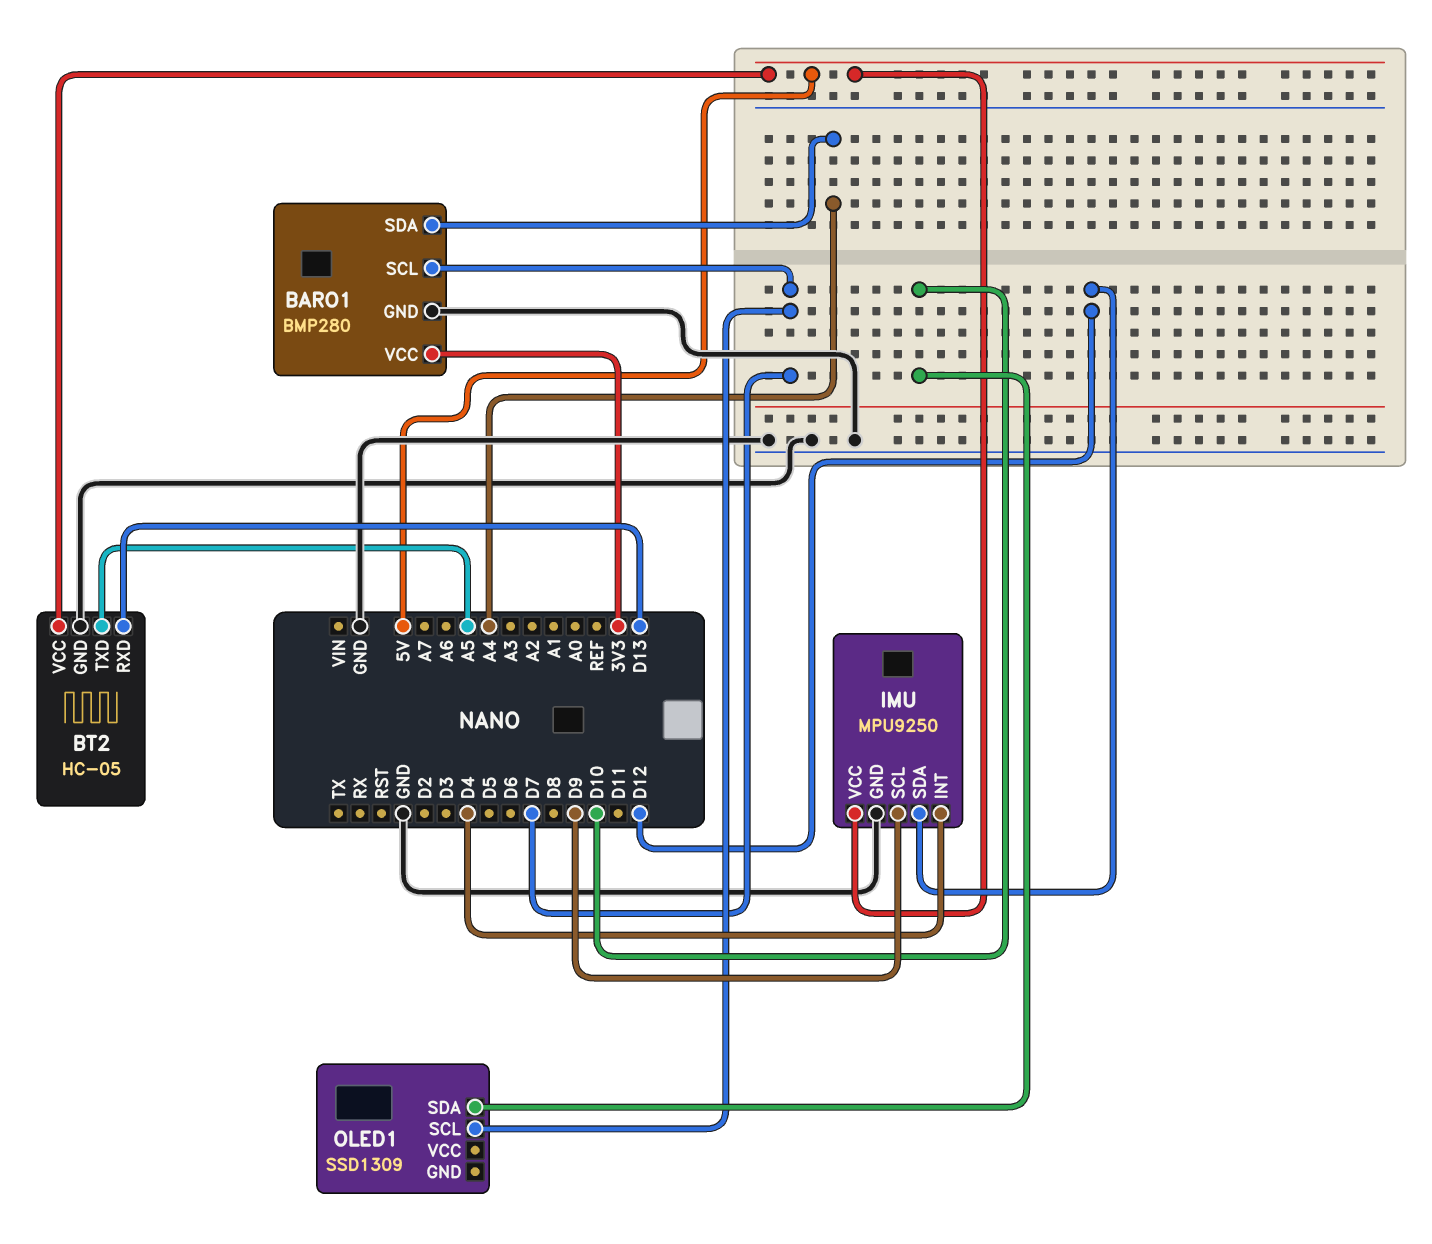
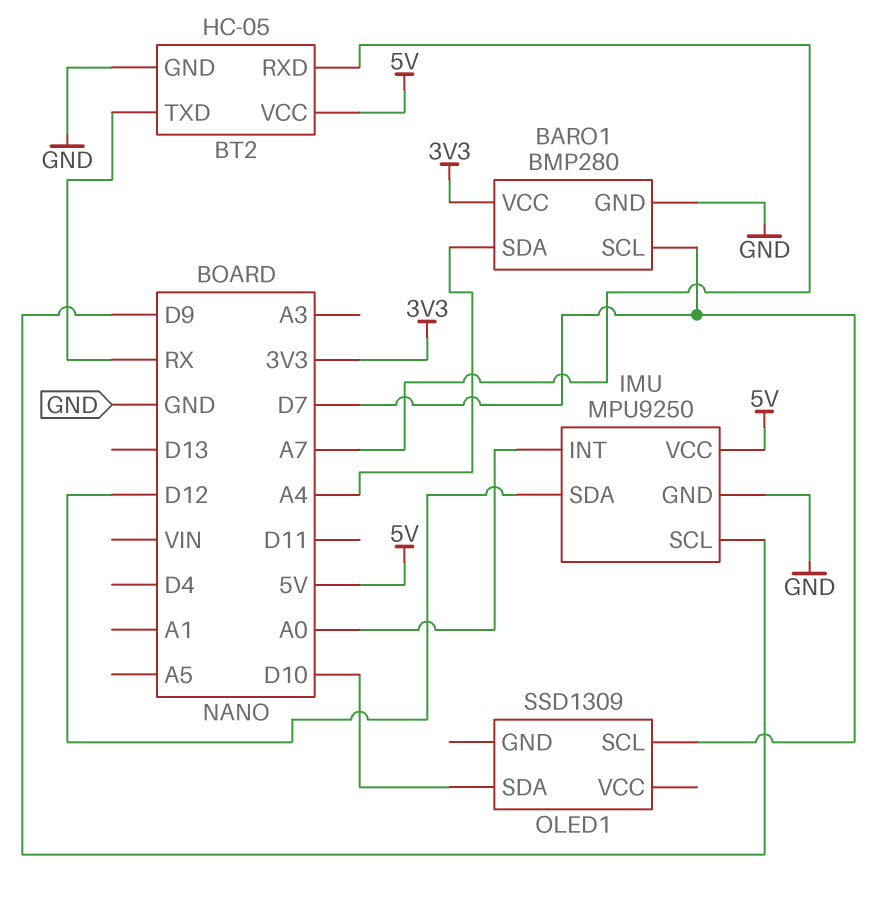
BT2 pin RXD: D13 -> A7
BT2 pin TXD: A5 -> RX
IMU pin INT: D4 -> A0

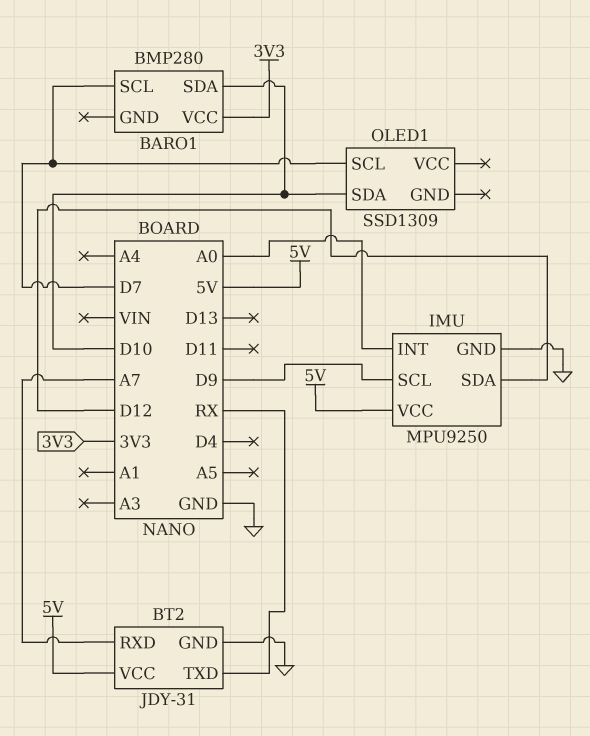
BARO1 pin GND: GND -> none
BARO1 pin SDA: A4 -> D10
BT2: HC-05 -> JDY-31

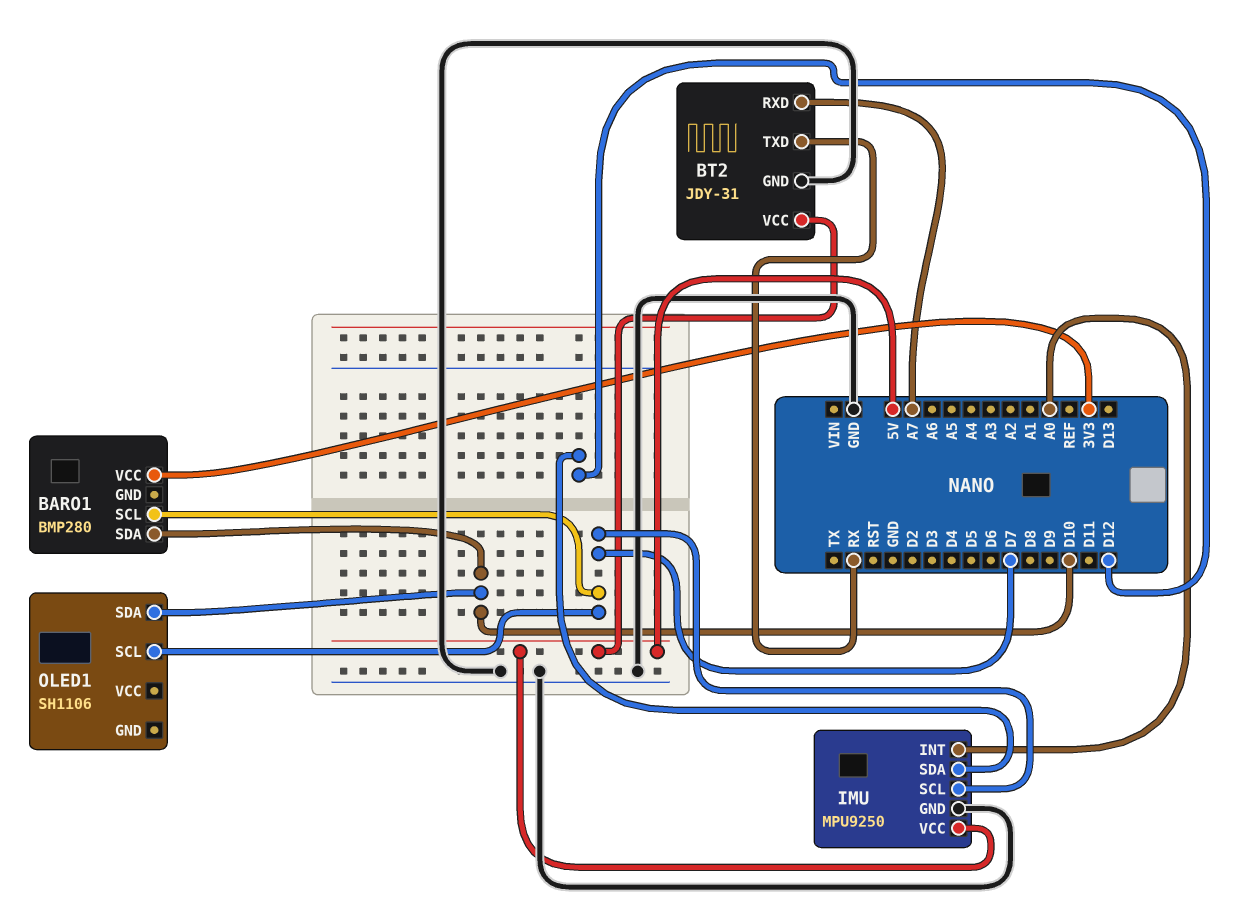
IMU pin SCL: D9 -> D7
OLED1: SSD1309 -> SH1106

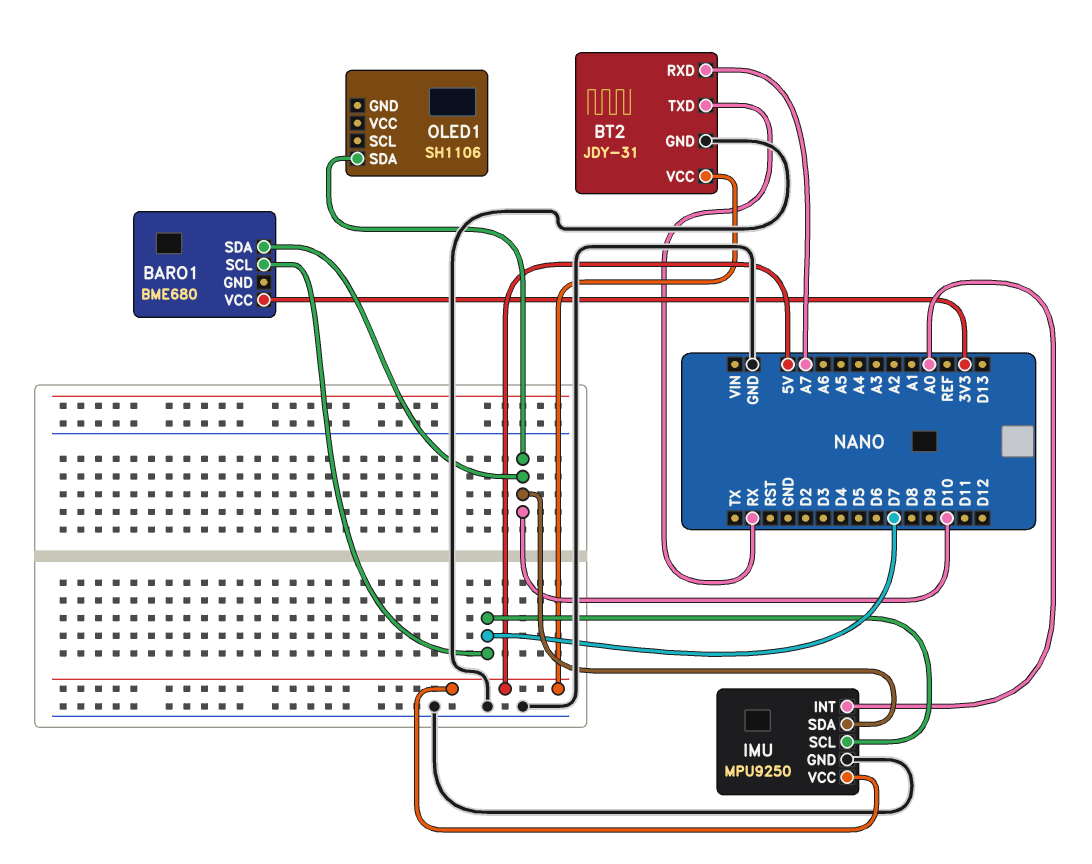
BARO1: BMP280 -> BME680
IMU pin SDA: D12 -> D10
OLED1 pin SCL: D7 -> none

